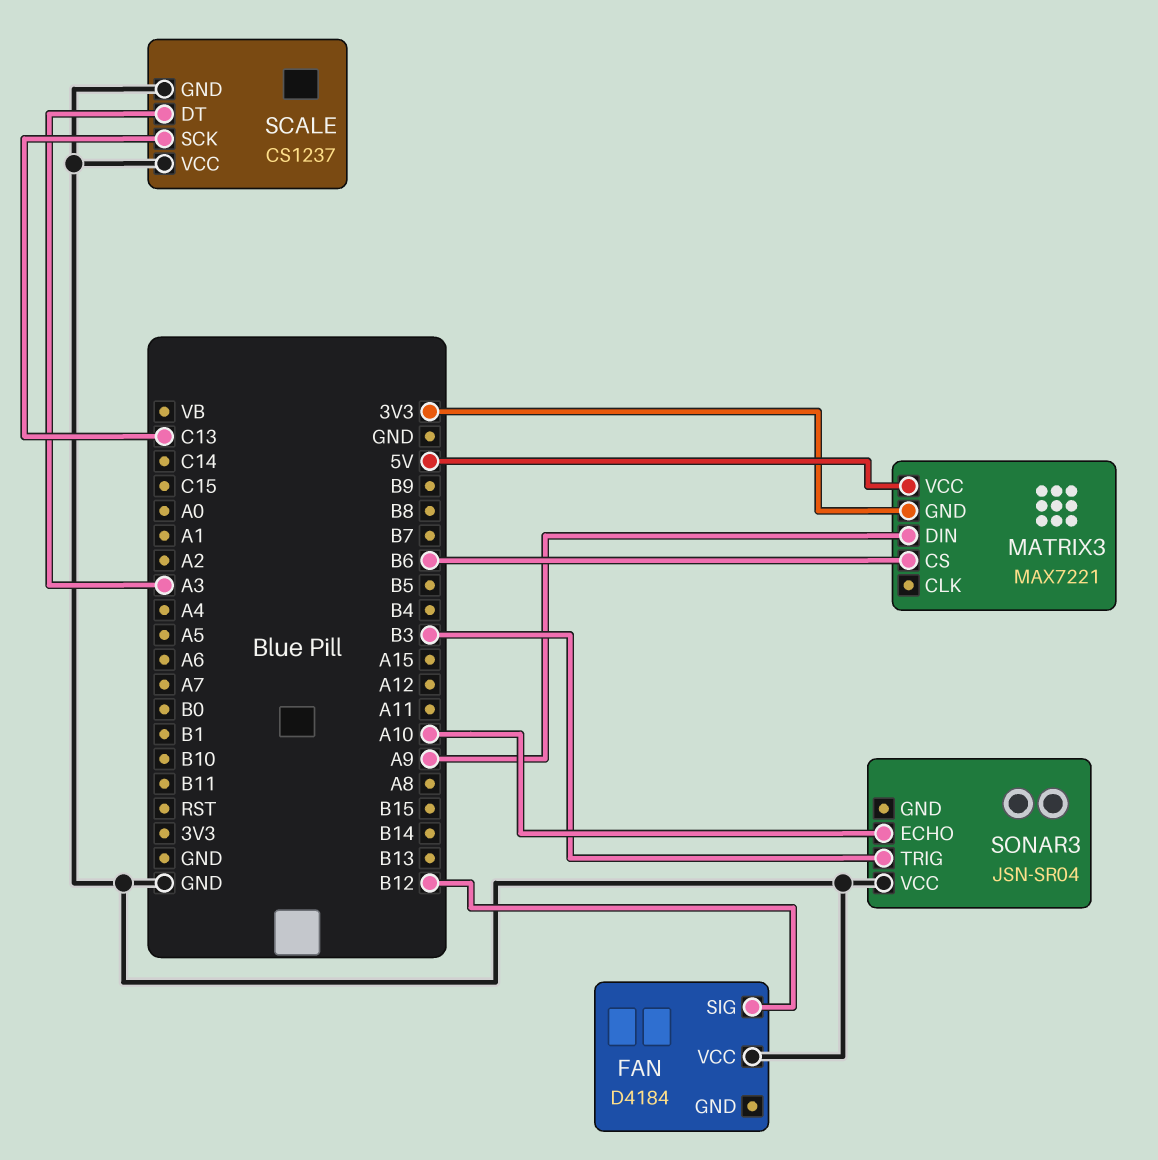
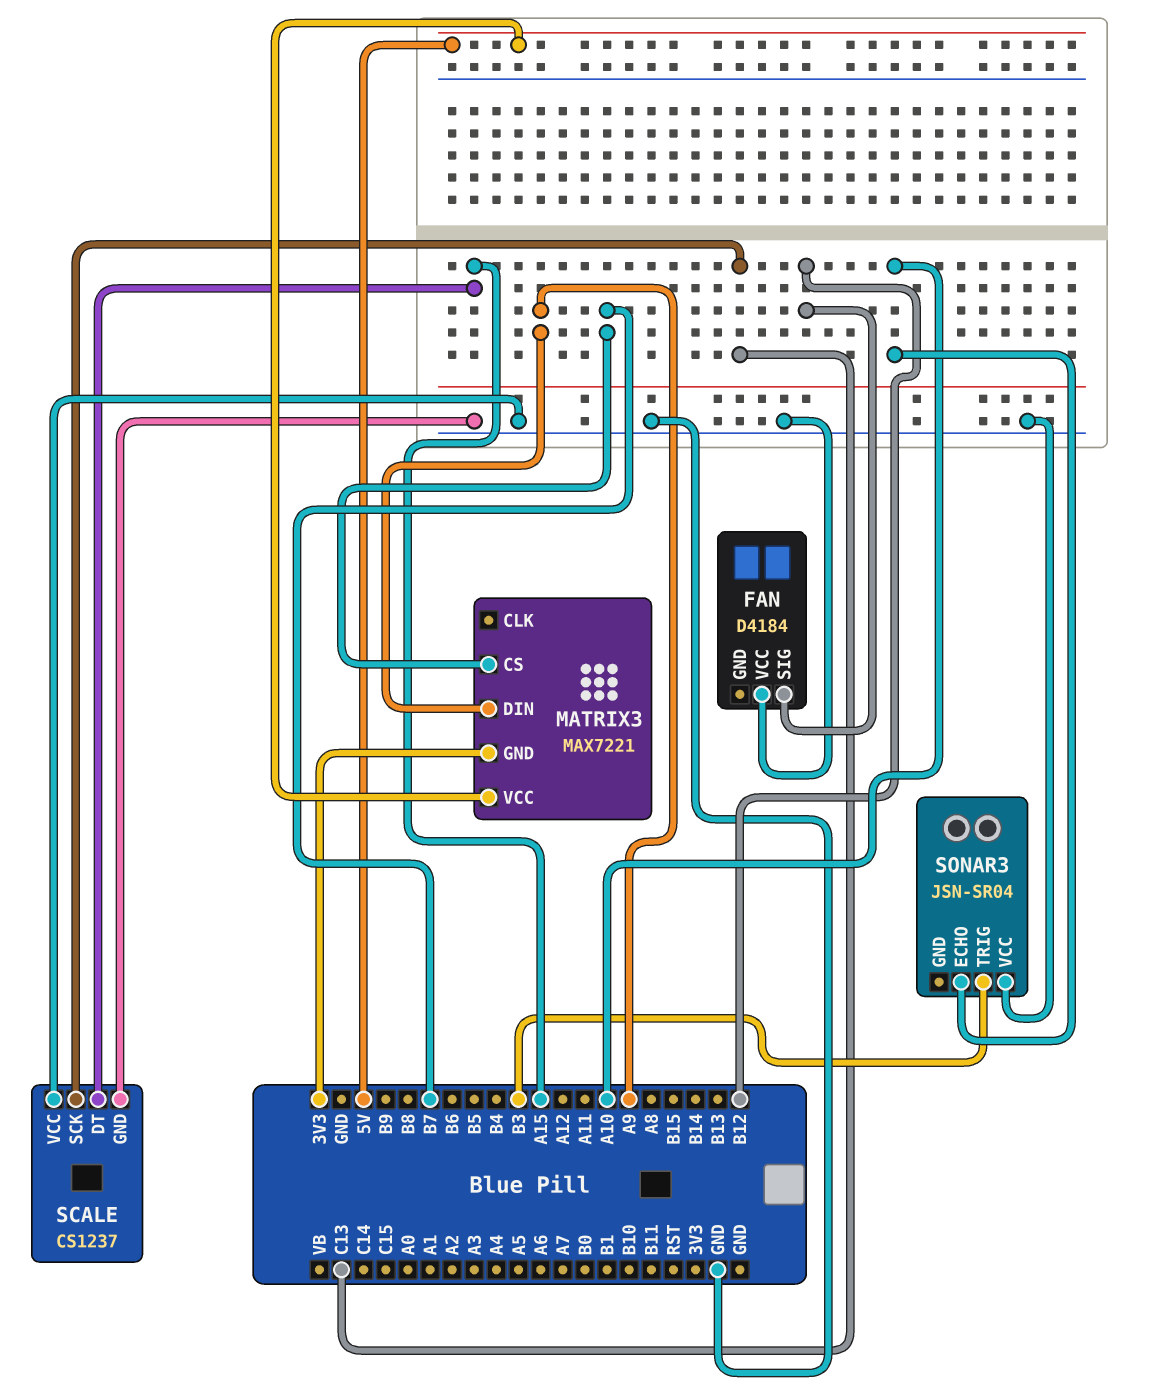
MATRIX3 pin CS: B6 -> B7
SCALE pin DT: A3 -> A15

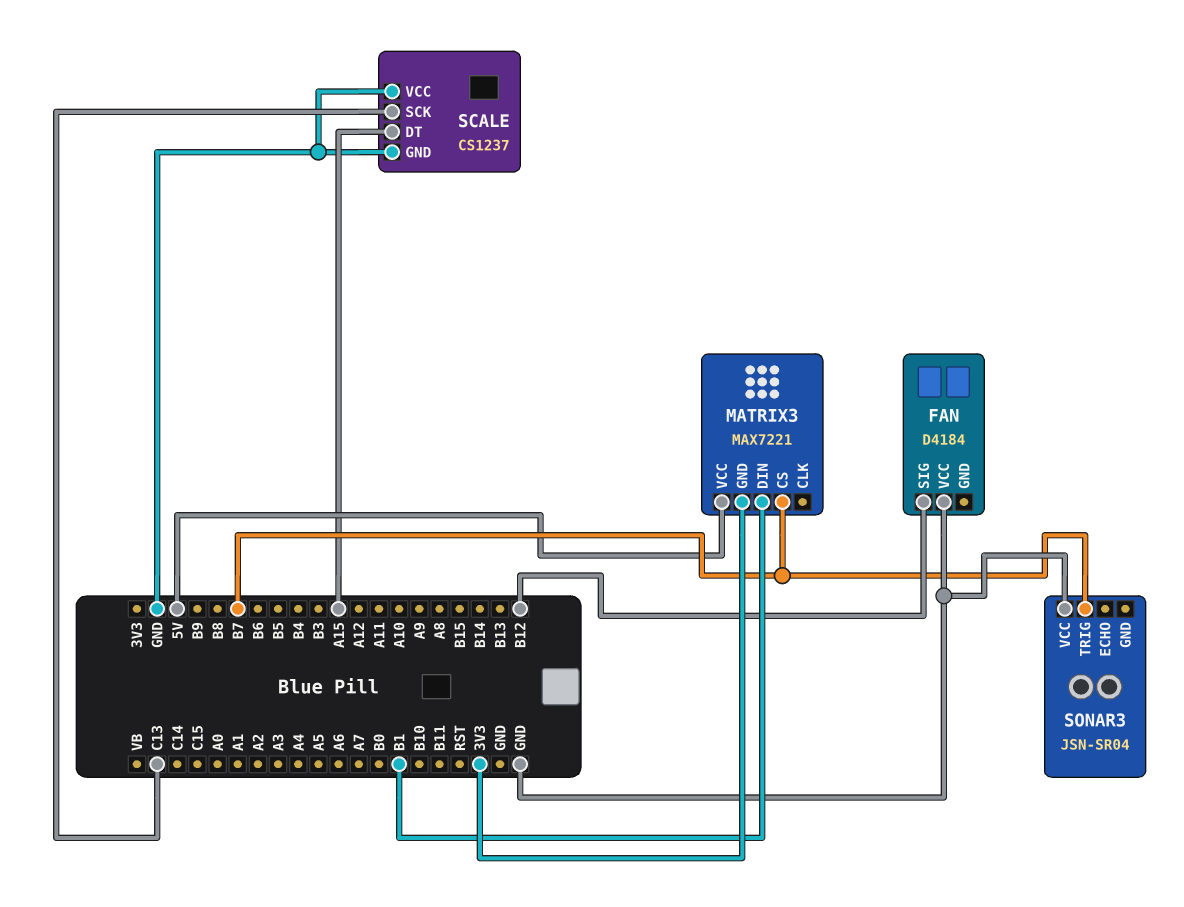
MATRIX3 pin DIN: A9 -> B1
SONAR3 pin ECHO: A10 -> none
SONAR3 pin TRIG: B3 -> B7

